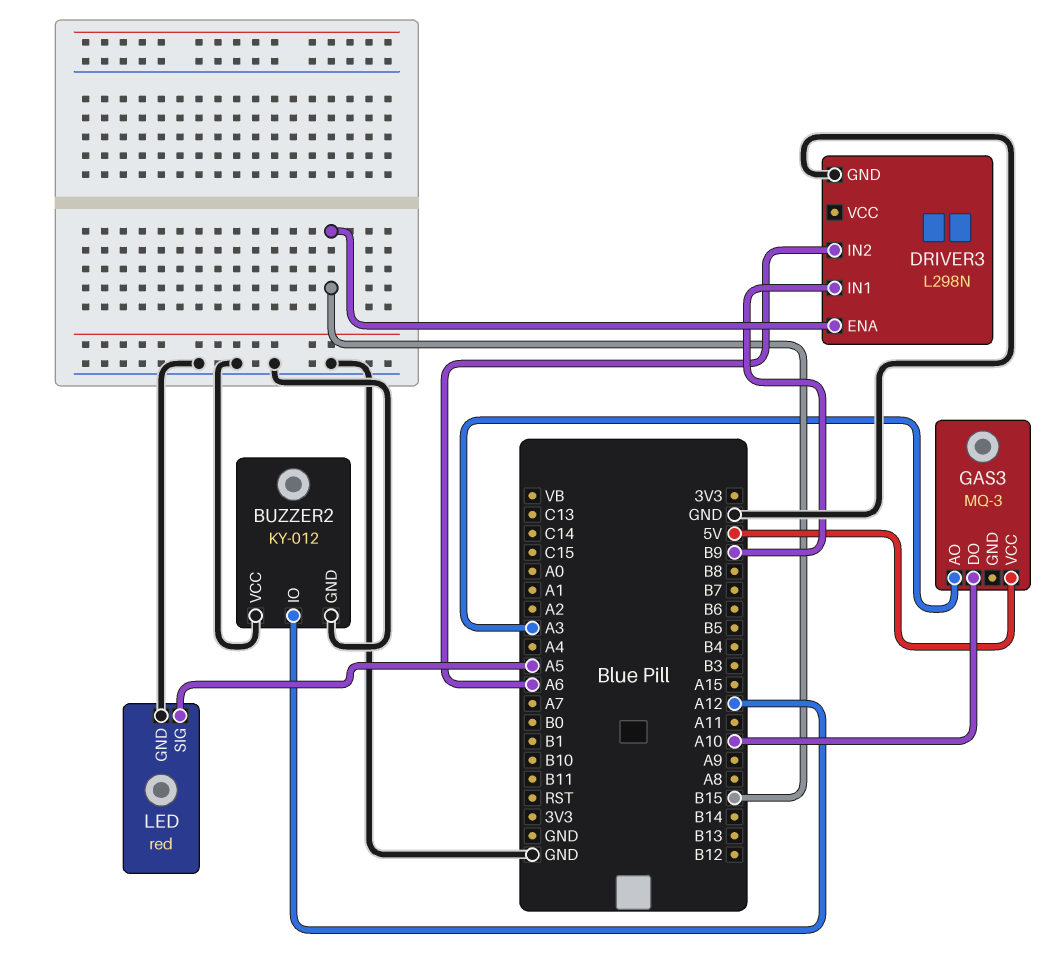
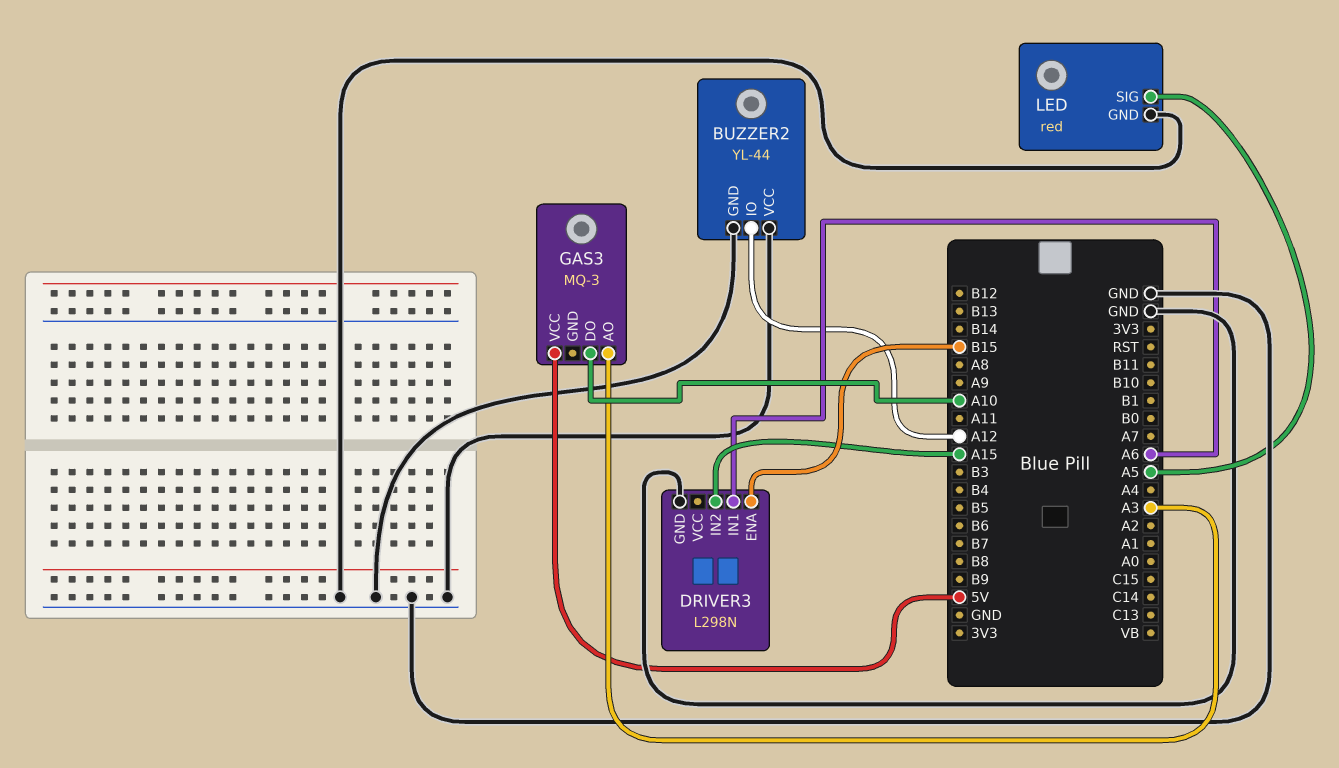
BUZZER2: KY-012 -> YL-44
DRIVER3 pin IN1: B9 -> A6
DRIVER3 pin IN2: A6 -> A15

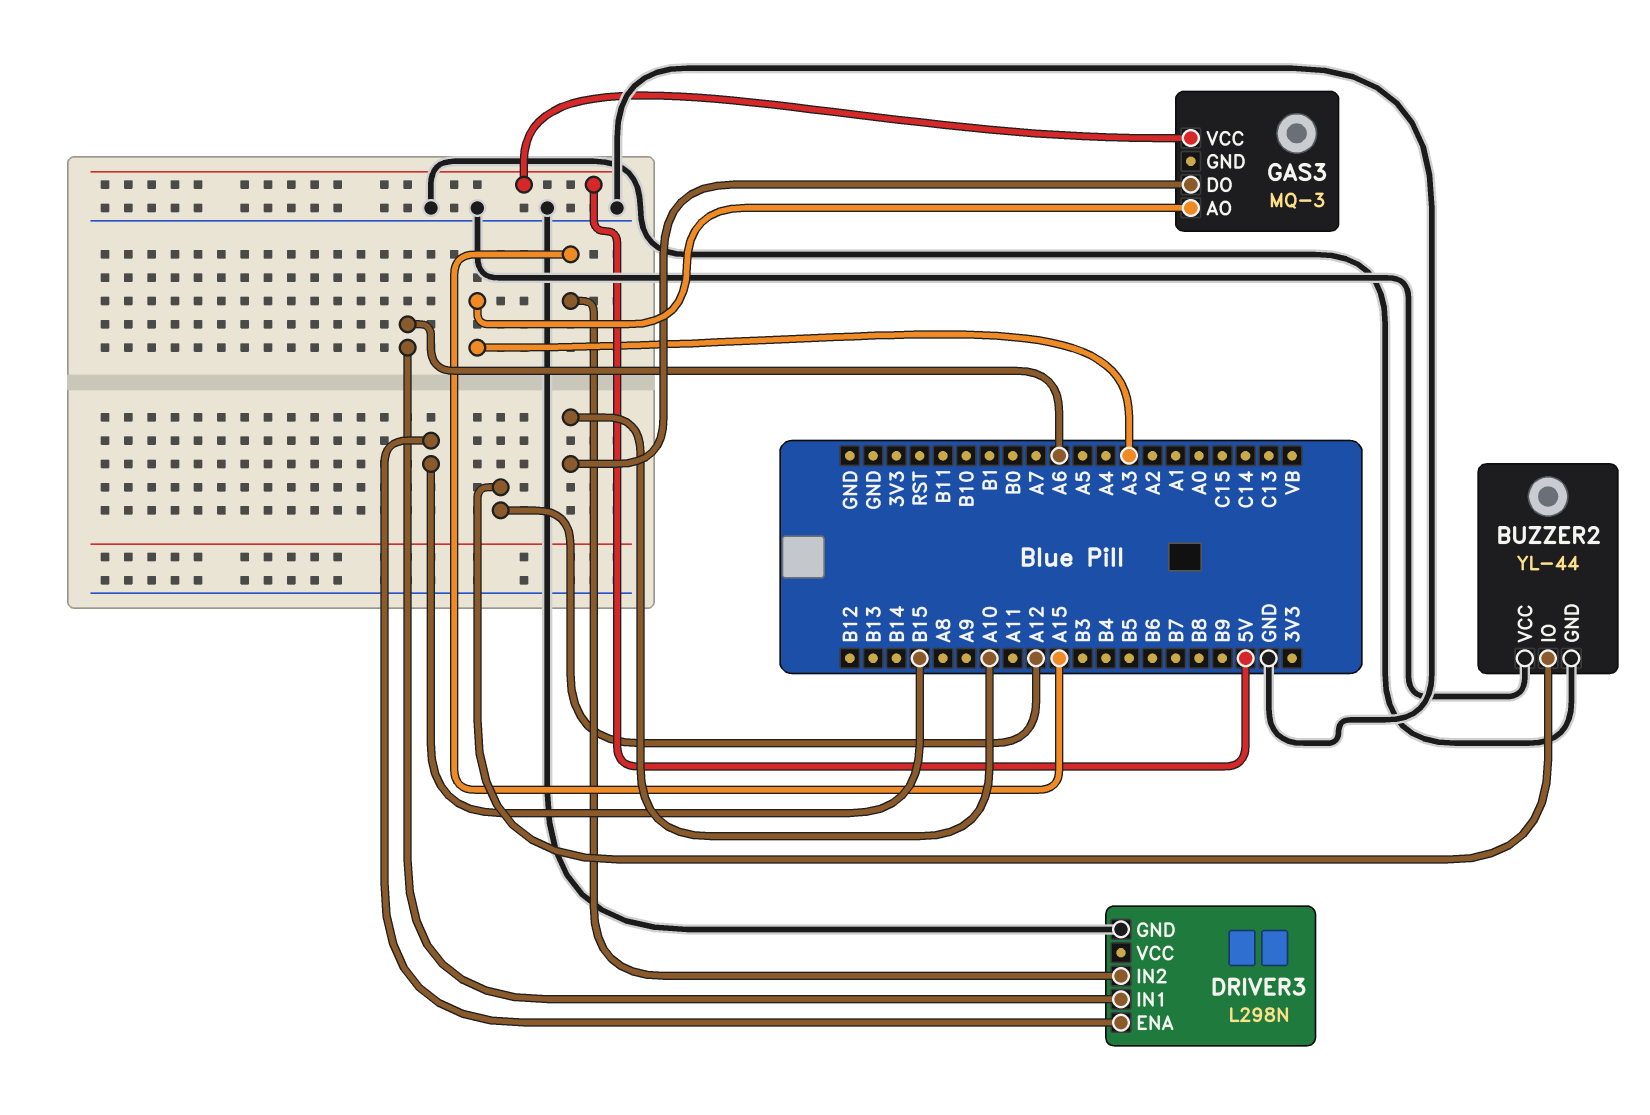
LED: red -> none
LED pin GND: GND -> none
LED pin SIG: A5 -> none

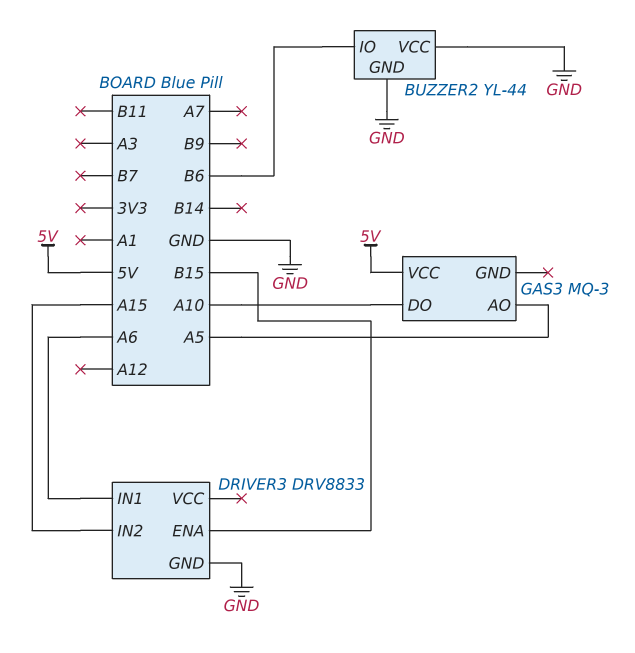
BUZZER2 pin IO: A12 -> B6
DRIVER3: L298N -> DRV8833
GAS3 pin AO: A3 -> A5

